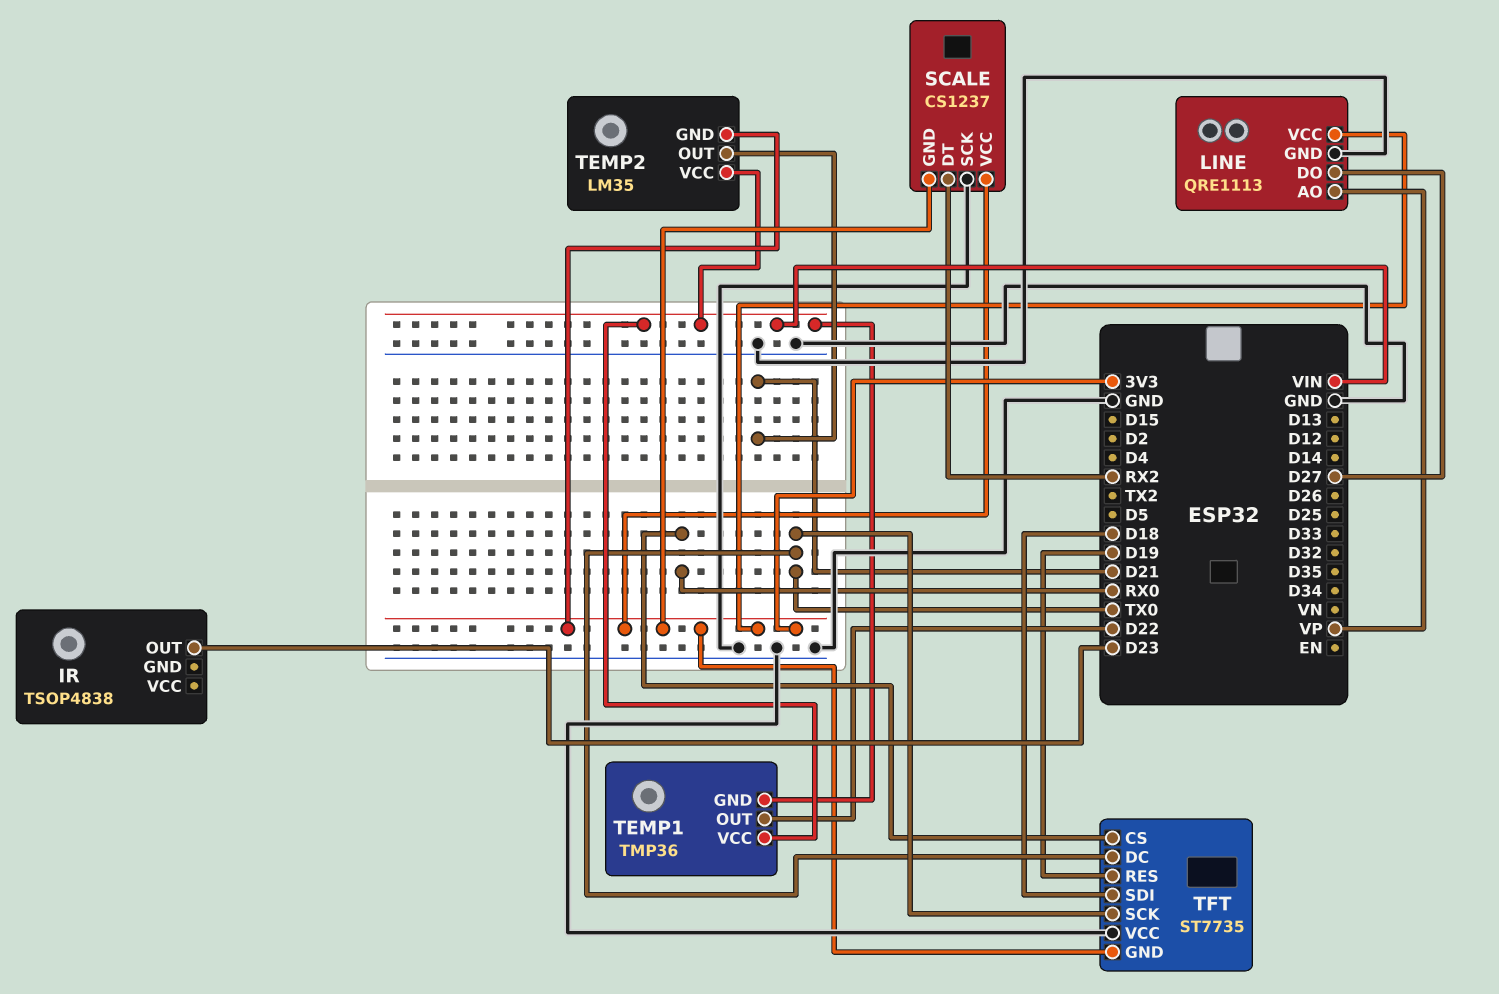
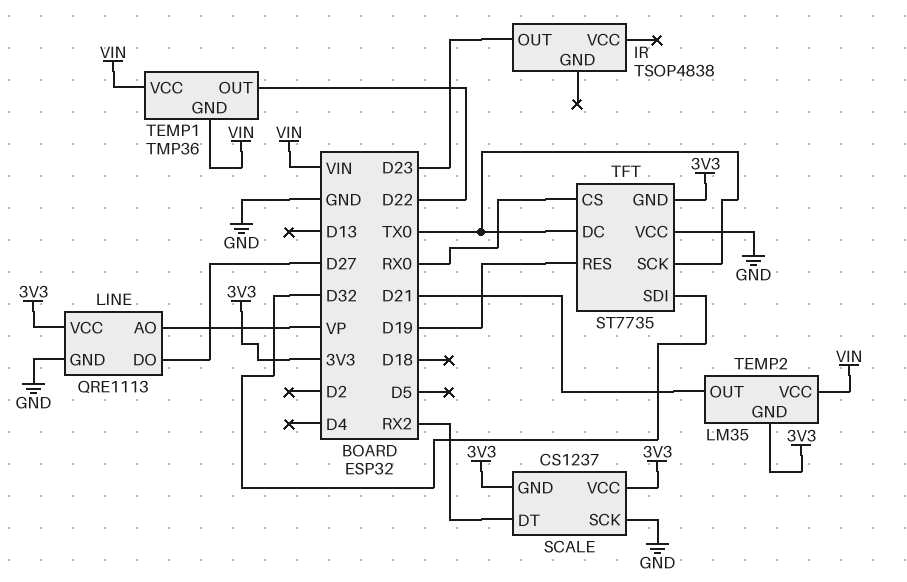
TFT pin SDI: D18 -> D32

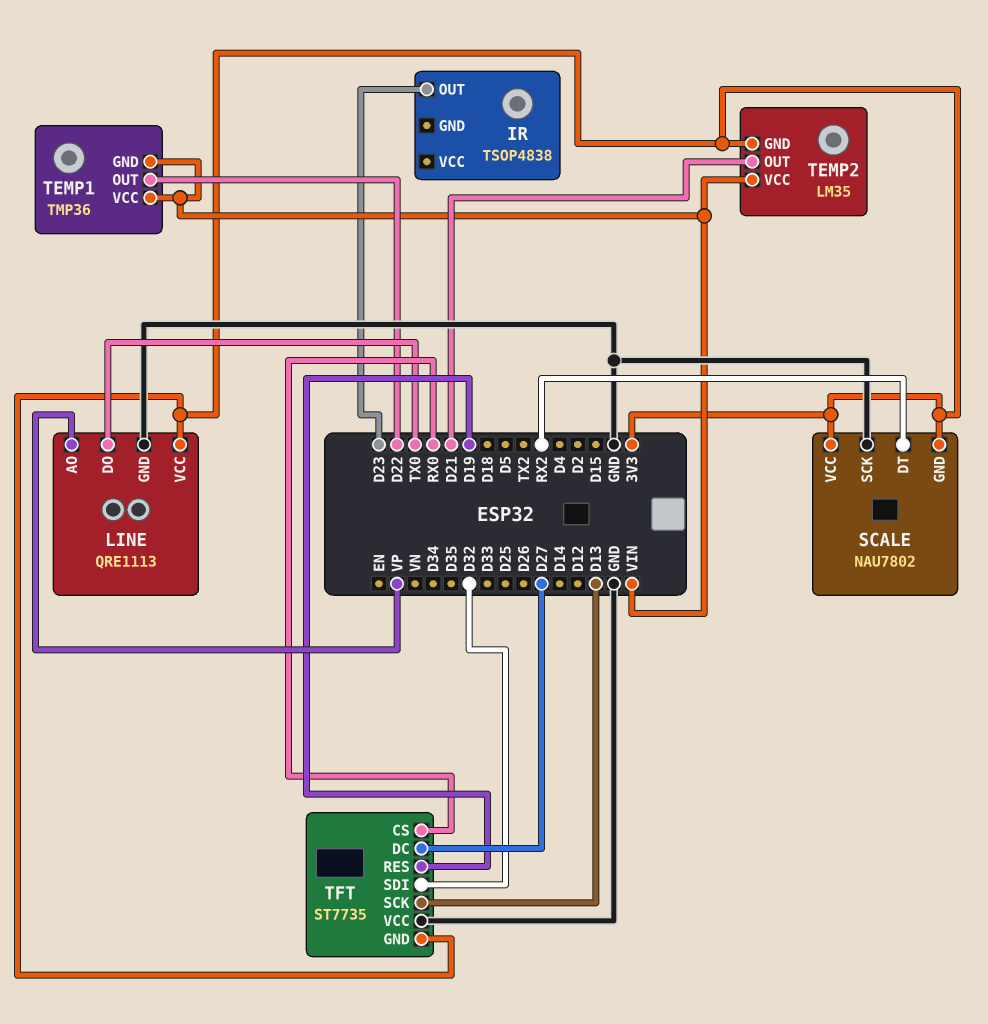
LINE pin DO: D27 -> TX0
SCALE: CS1237 -> NAU7802
TFT pin DC: TX0 -> D27
TFT pin SCK: TX0 -> D13

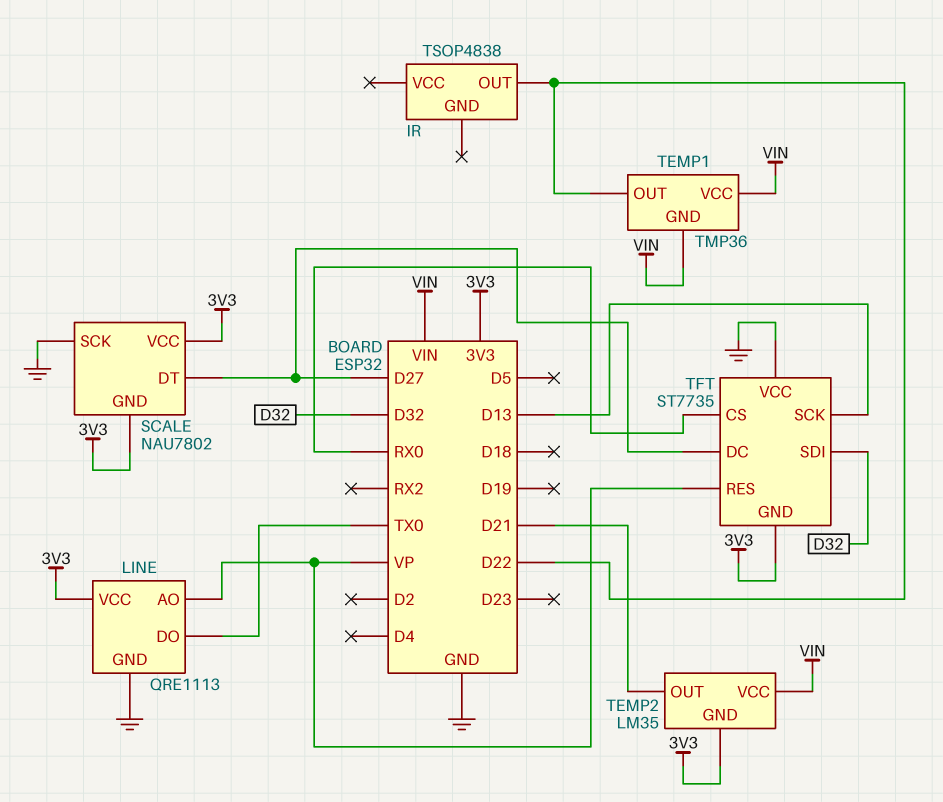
IR pin OUT: D23 -> D22
SCALE pin DT: RX2 -> D27
TFT pin RES: D19 -> VP

